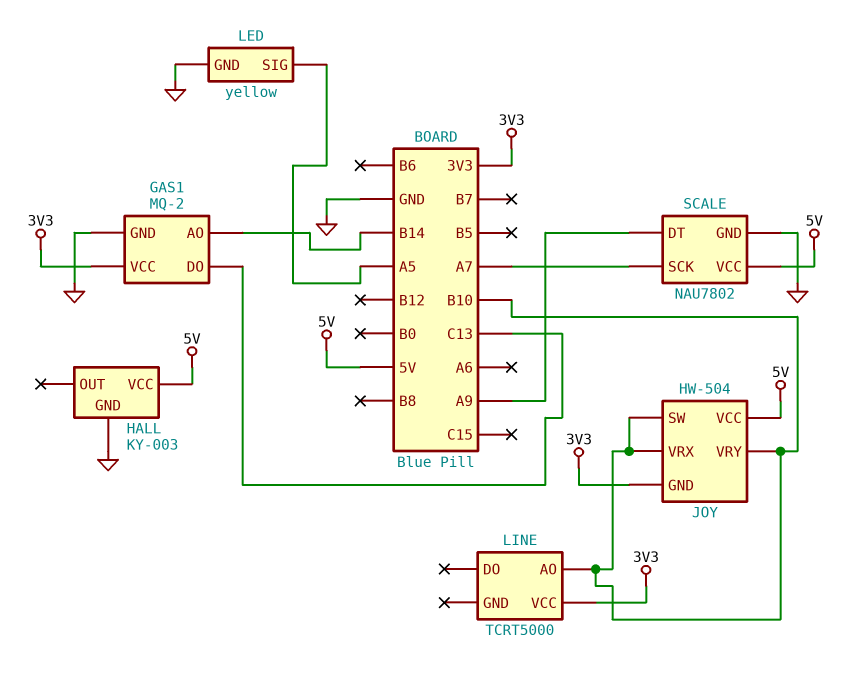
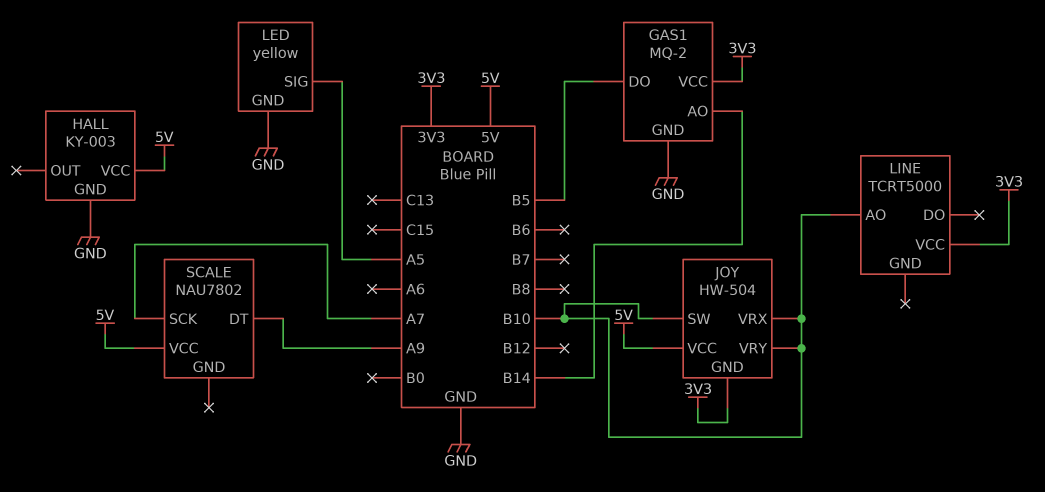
GAS1 pin DO: C13 -> B5
SCALE pin GND: GND -> none

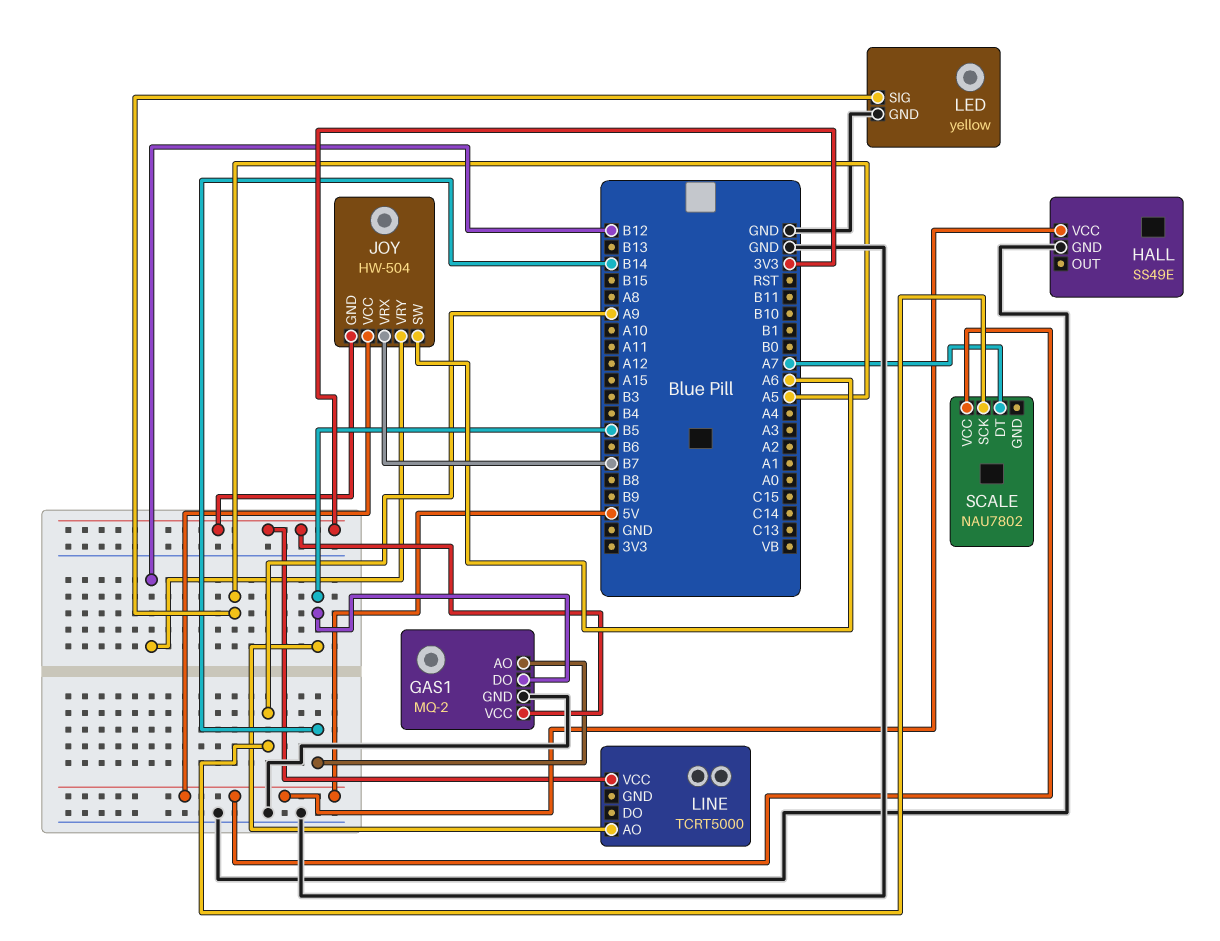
HALL: KY-003 -> SS49E
JOY pin SW: B10 -> A6
JOY pin VRX: B10 -> B7
JOY pin VRY: B10 -> B12
LINE pin AO: B10 -> B5
SCALE pin DT: A9 -> A7
SCALE pin SCK: A7 -> A9

